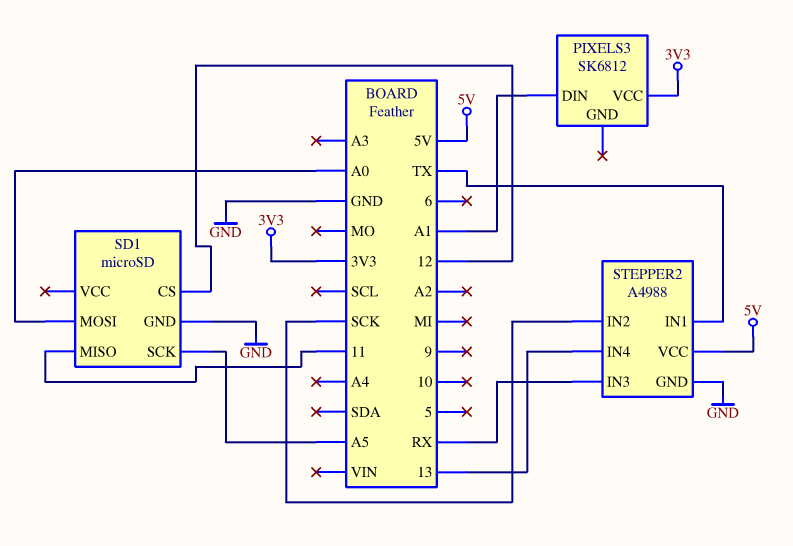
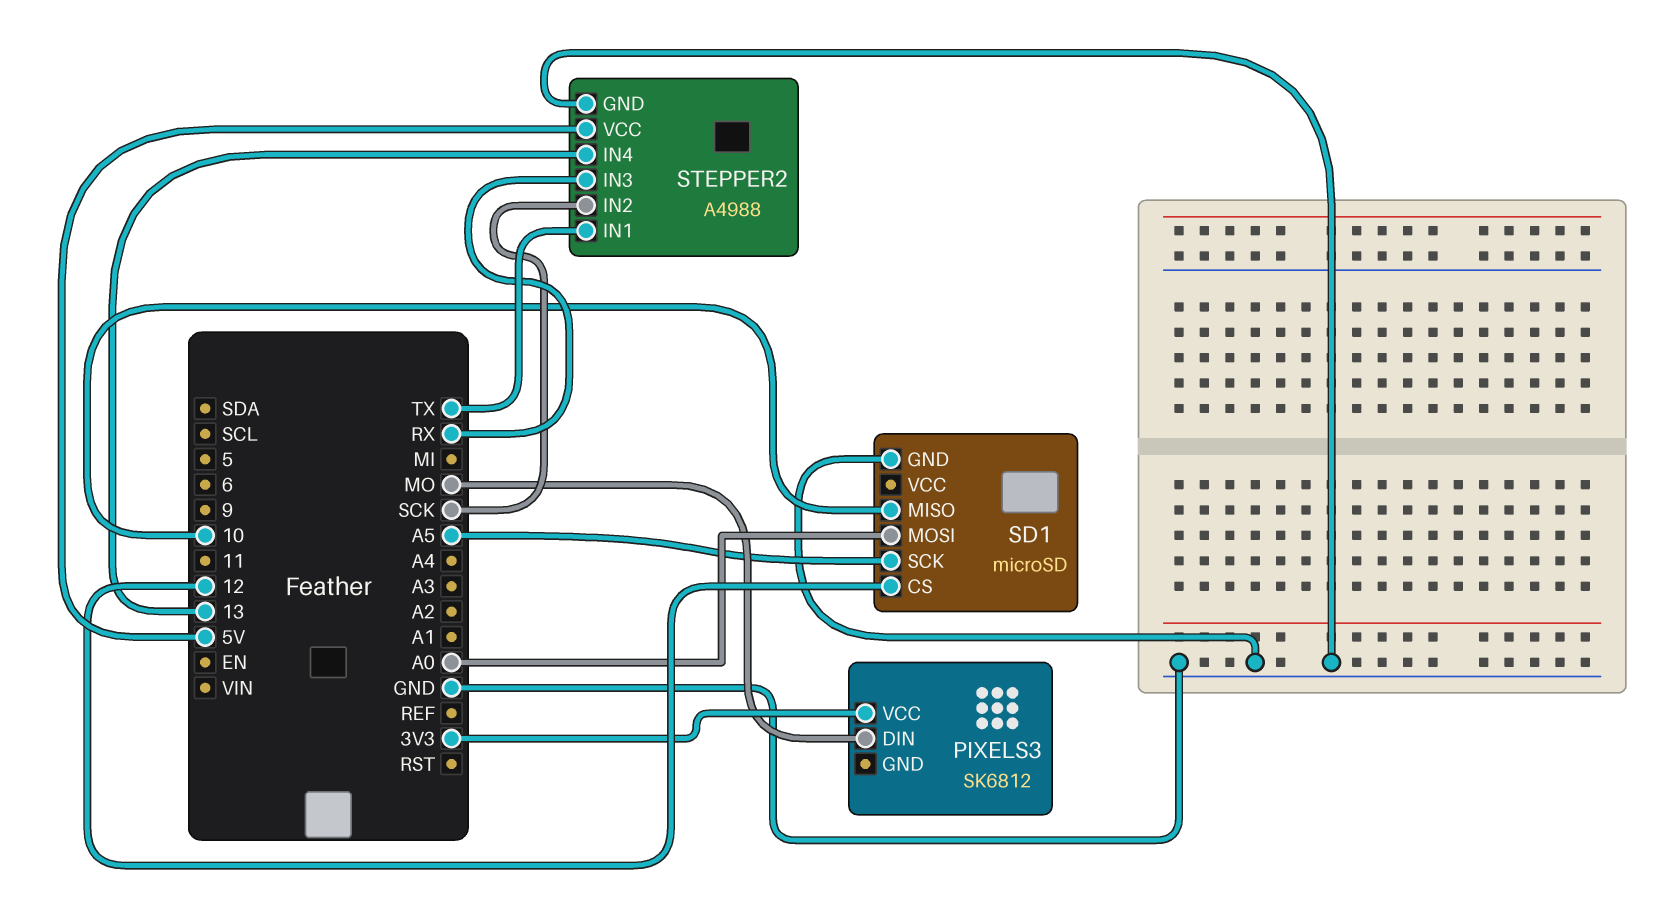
PIXELS3 pin DIN: A1 -> MO
SD1 pin MISO: 11 -> 10

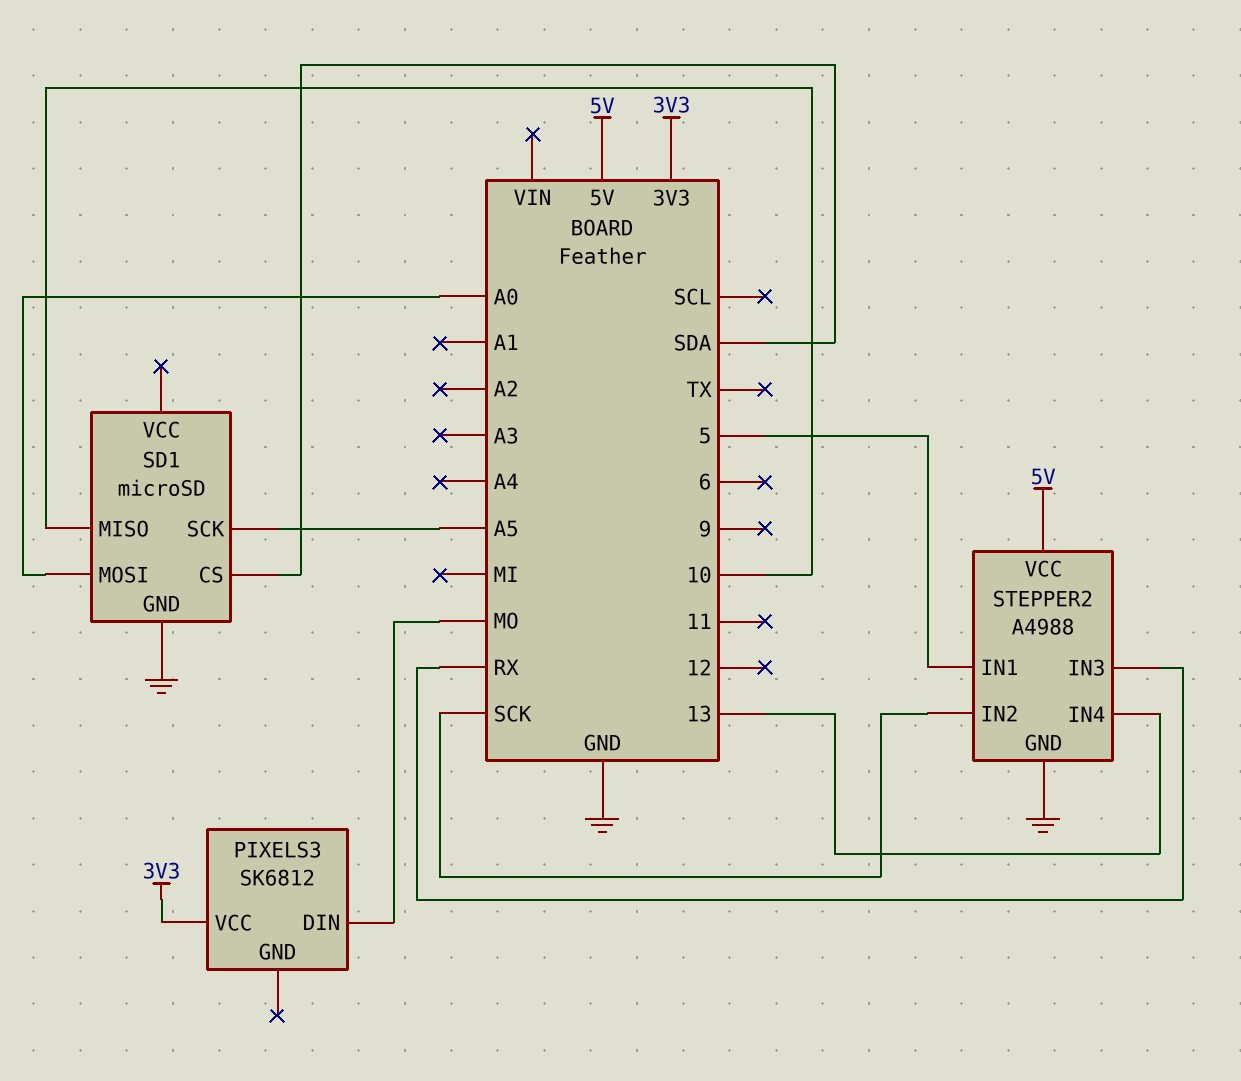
SD1 pin CS: 12 -> SDA
STEPPER2 pin IN1: TX -> 5

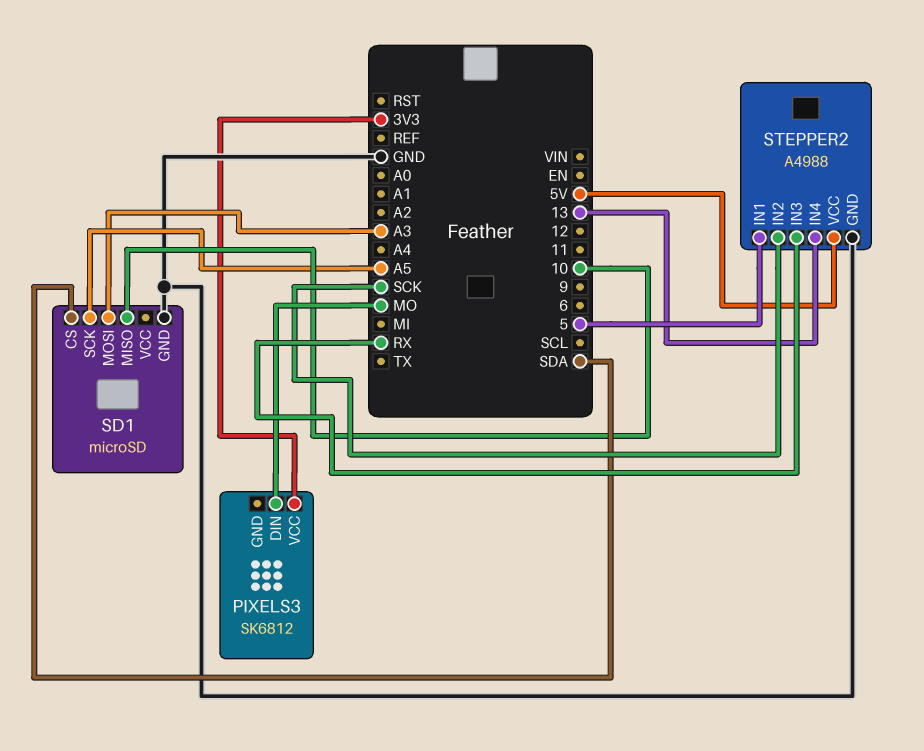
SD1 pin MOSI: A0 -> A3

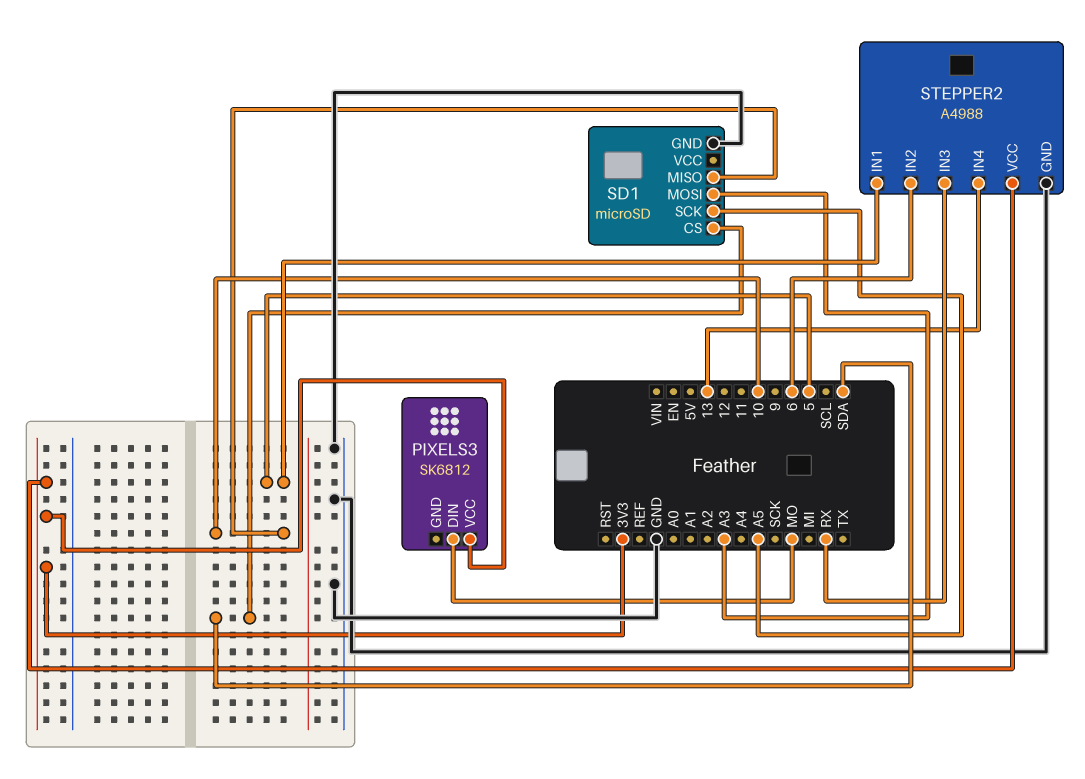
STEPPER2 pin IN2: SCK -> 6
STEPPER2 pin VCC: 5V -> 3V3

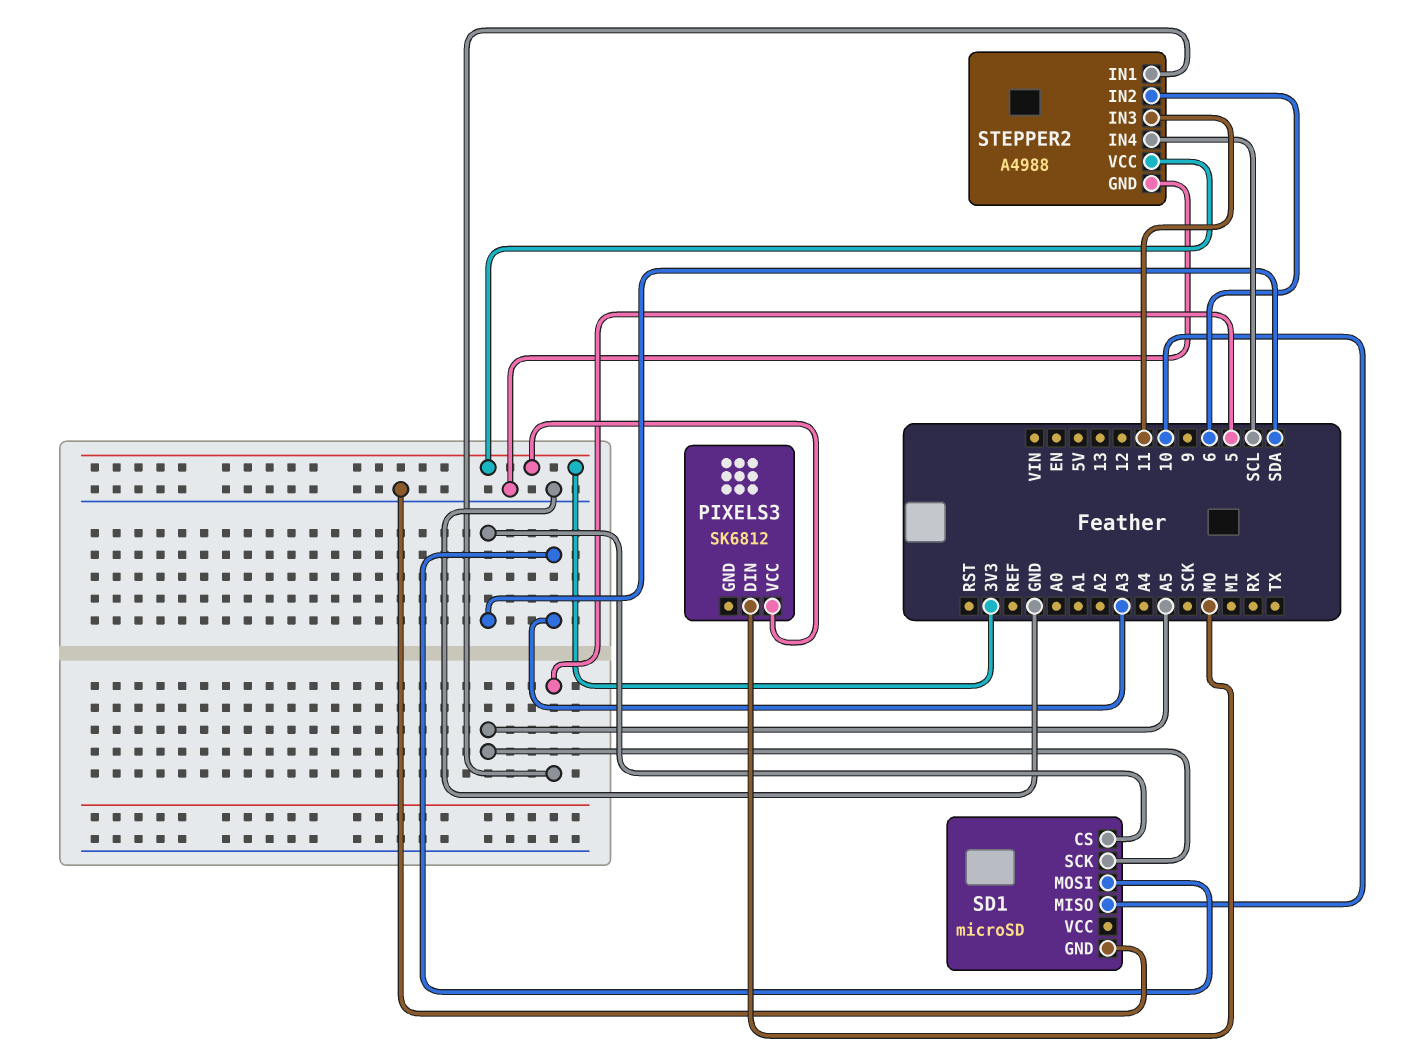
STEPPER2 pin IN3: RX -> 11
STEPPER2 pin IN4: 13 -> SCL

